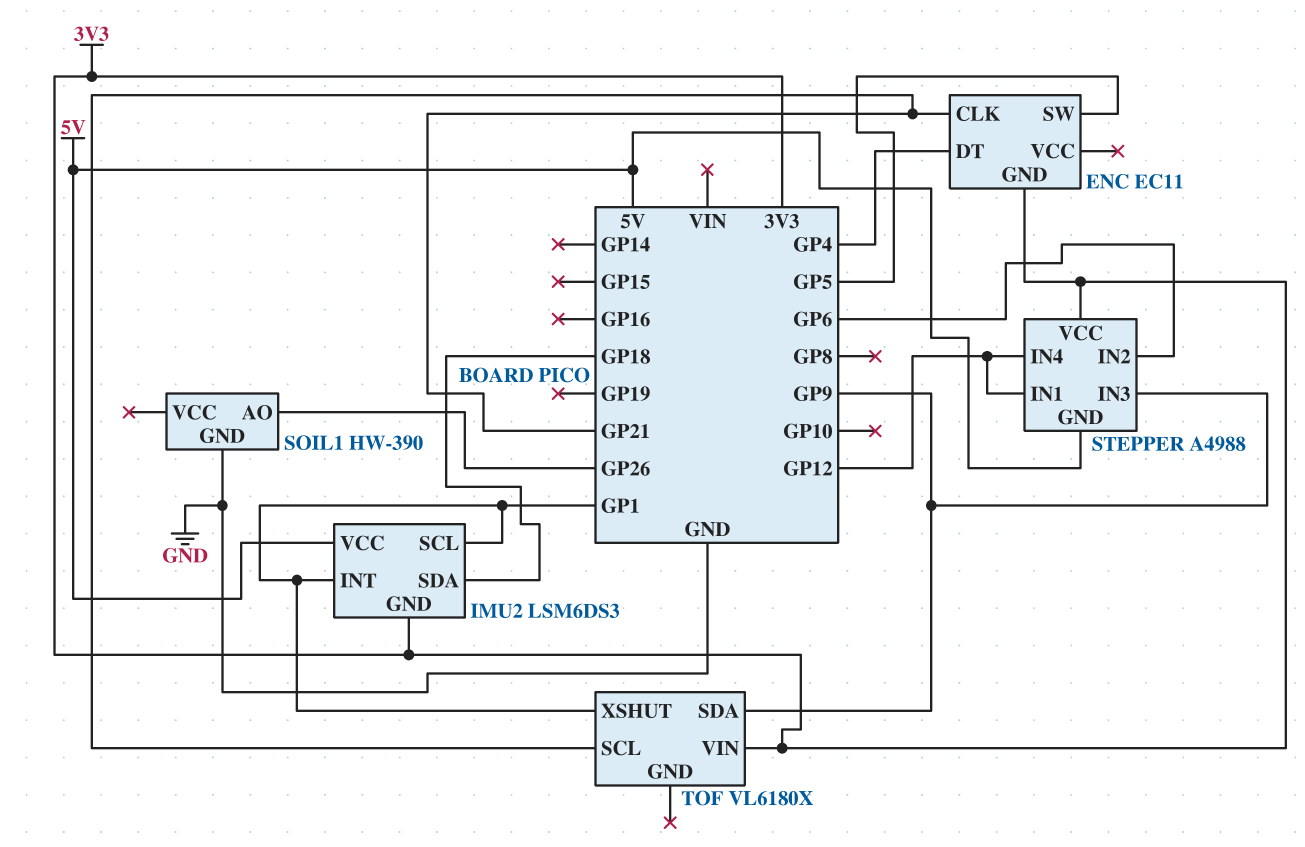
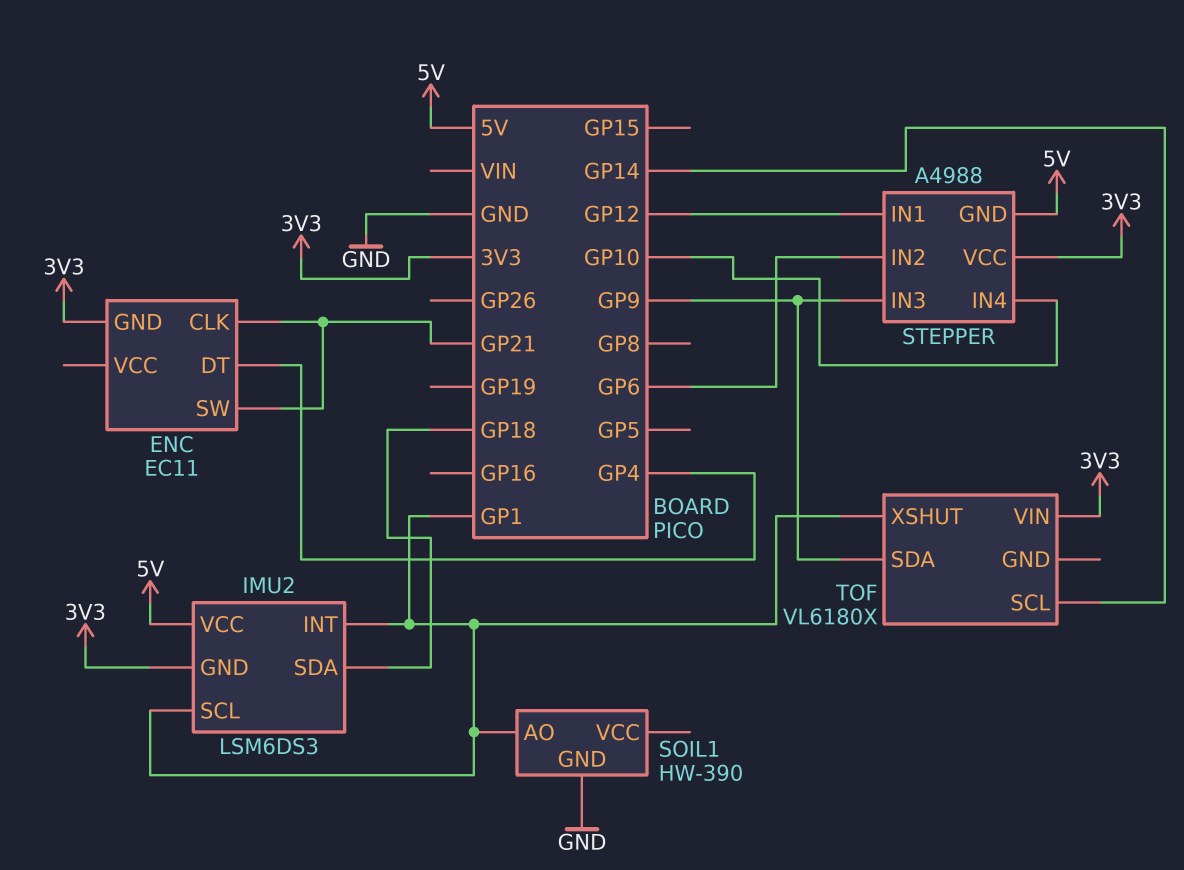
ENC pin SW: GP5 -> GP21
SOIL1 pin AO: GP26 -> GP1
STEPPER pin IN4: GP12 -> GP10
TOF pin SCL: GP21 -> GP14

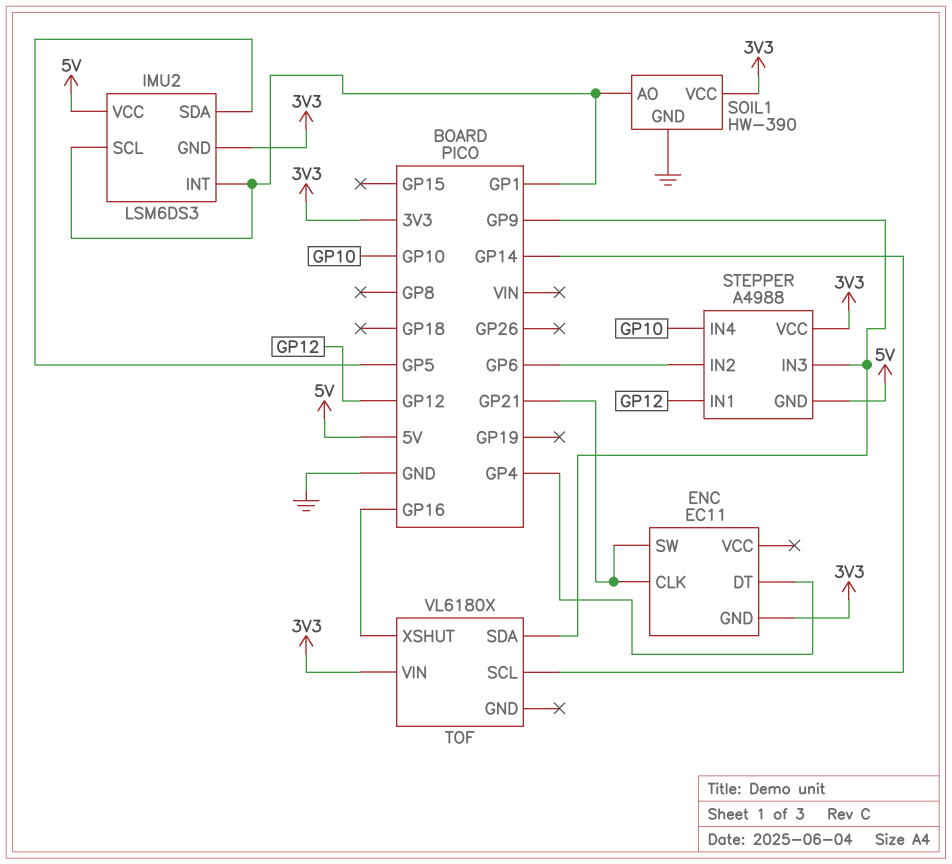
IMU2 pin SDA: GP18 -> GP5
SOIL1 pin VCC: none -> 3V3
TOF pin XSHUT: GP1 -> GP16

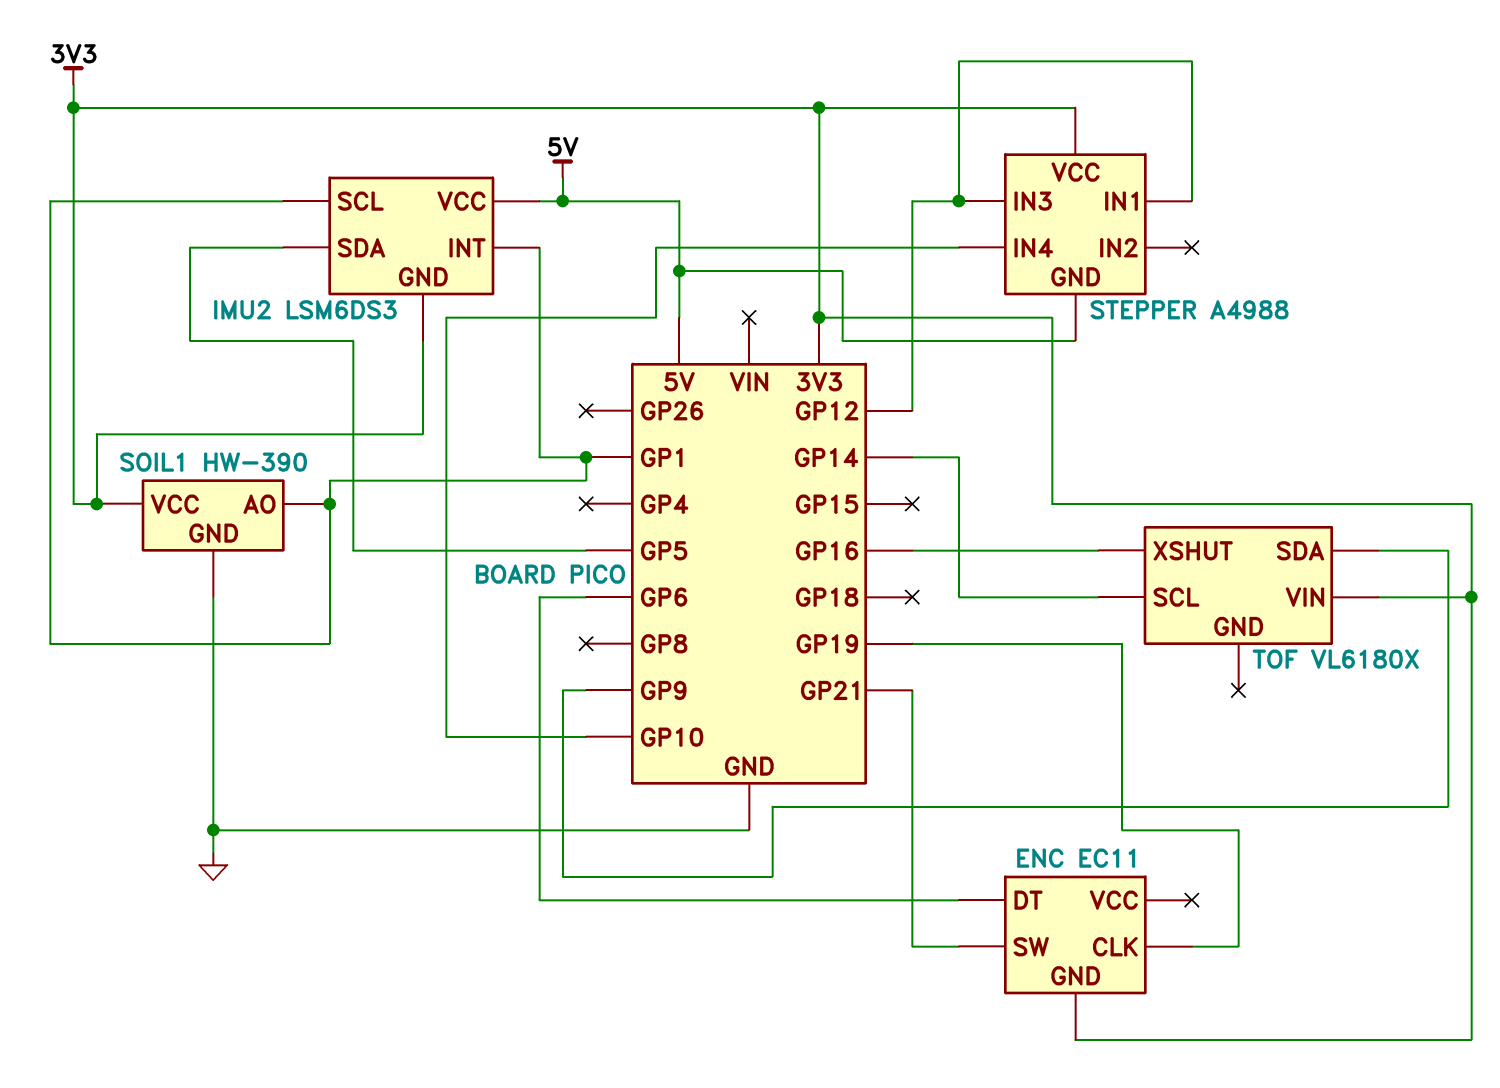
ENC pin CLK: GP21 -> GP19
ENC pin DT: GP4 -> GP6
STEPPER pin IN2: GP6 -> none
STEPPER pin IN3: GP9 -> GP12

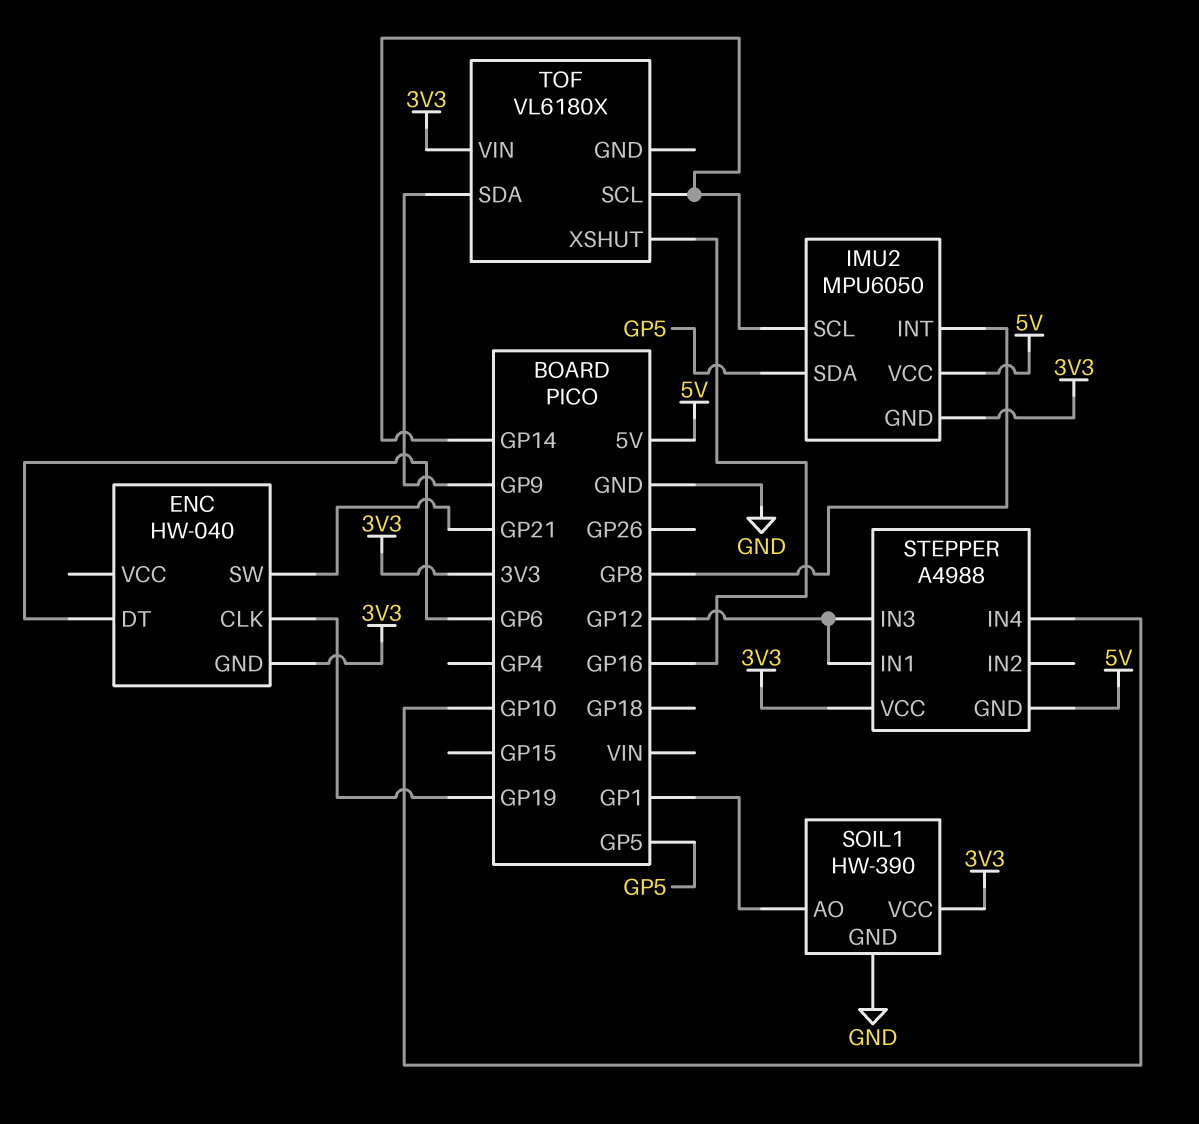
ENC: EC11 -> HW-040
IMU2: LSM6DS3 -> MPU6050
IMU2 pin INT: GP1 -> GP8
IMU2 pin SCL: GP1 -> GP14

